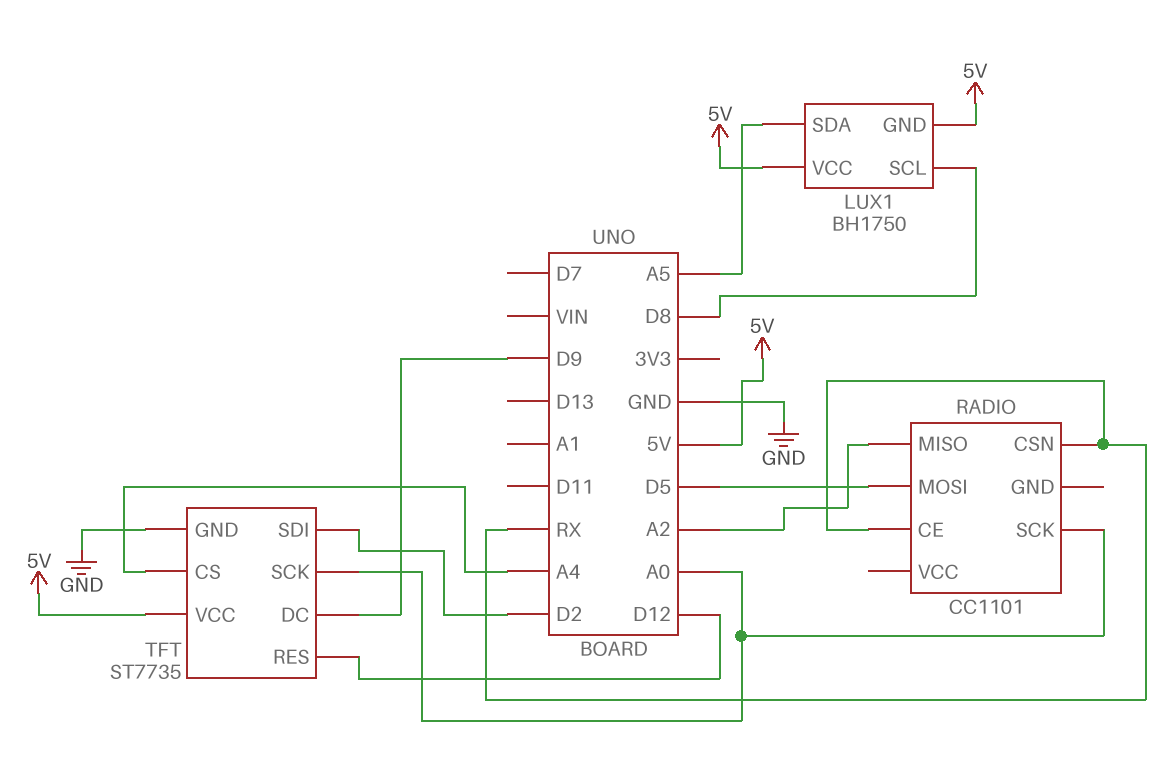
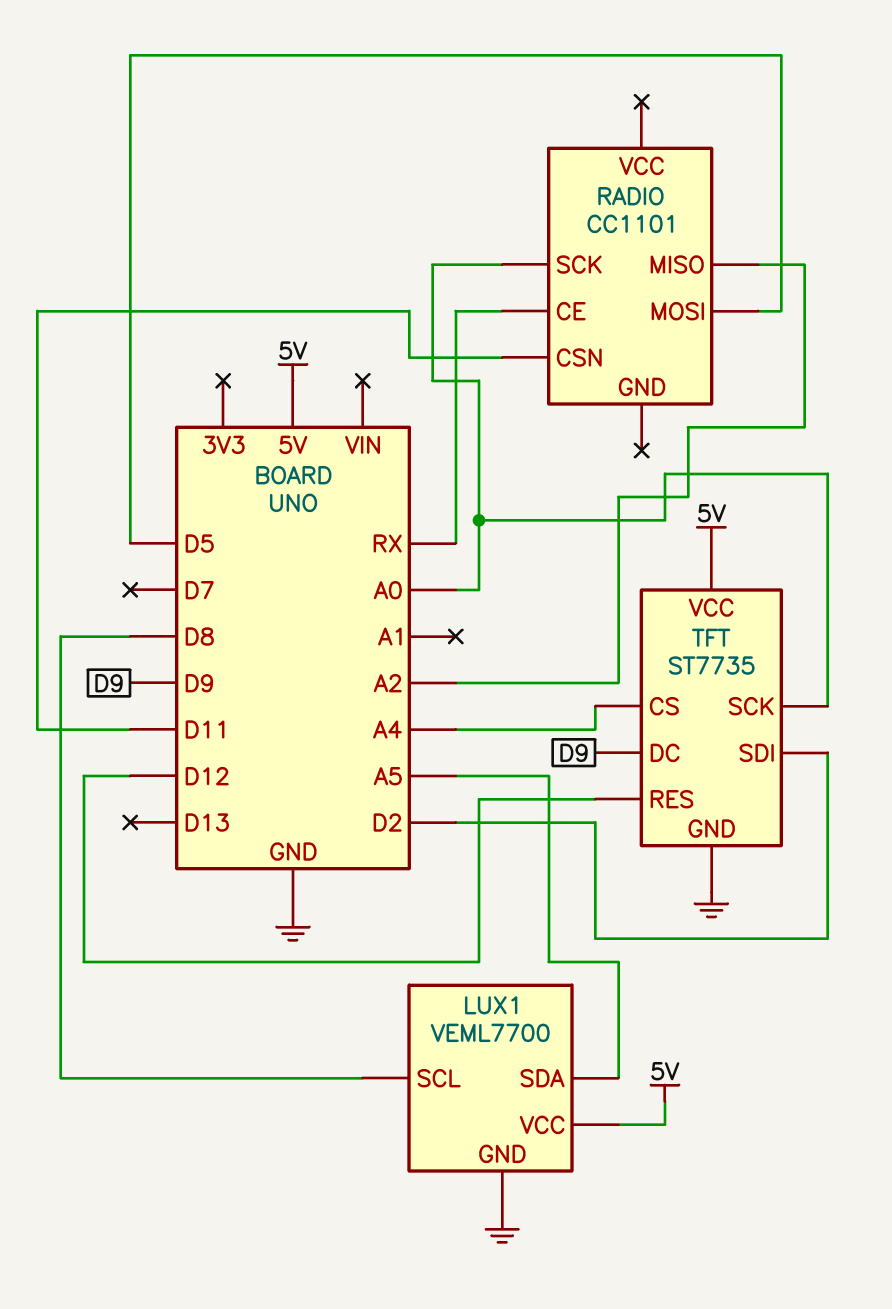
LUX1: BH1750 -> VEML7700
LUX1 pin GND: 5V -> GND
RADIO pin CSN: RX -> D11

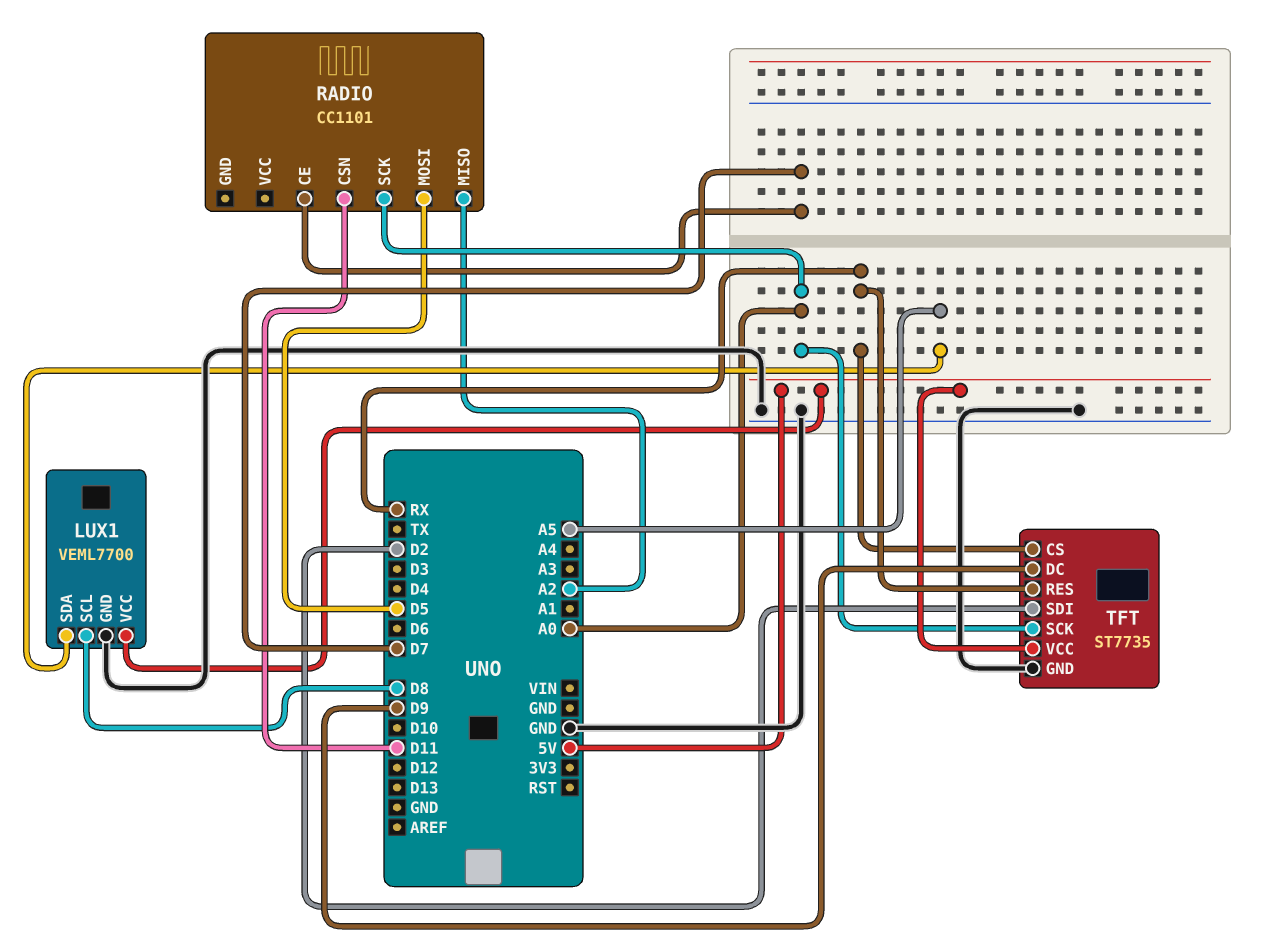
RADIO pin CE: RX -> D7
TFT pin CS: A4 -> RX
TFT pin RES: D12 -> RX

